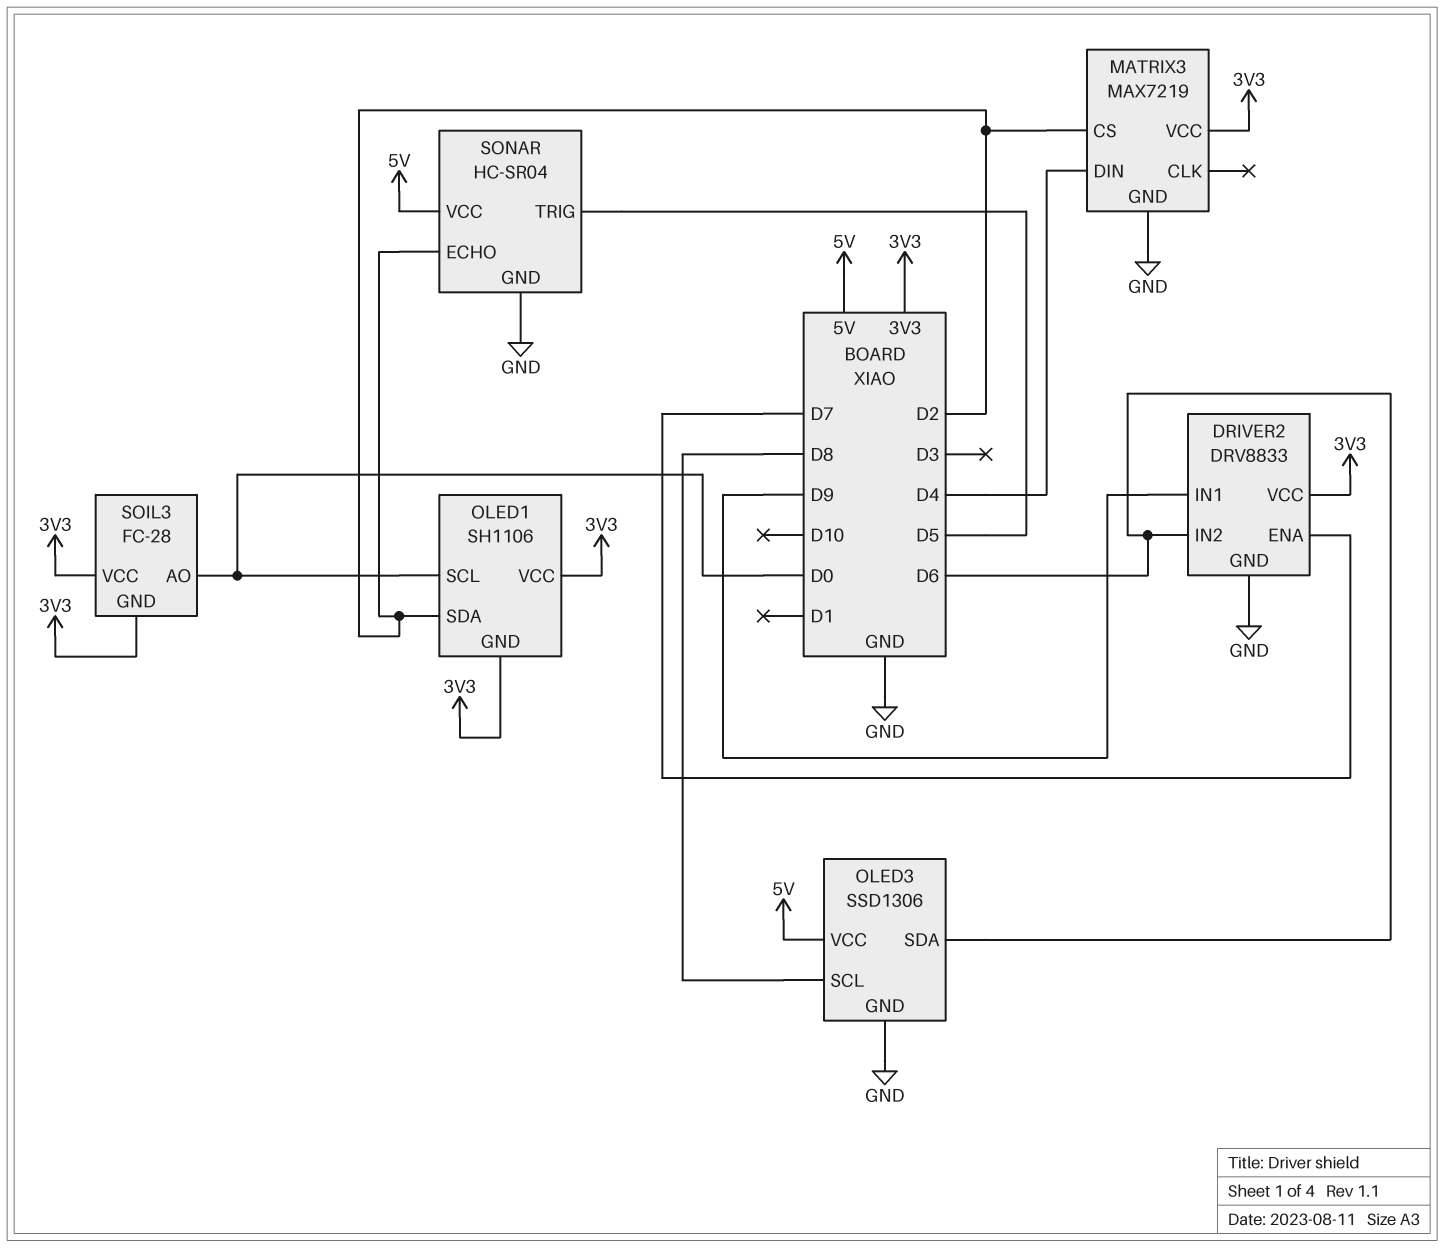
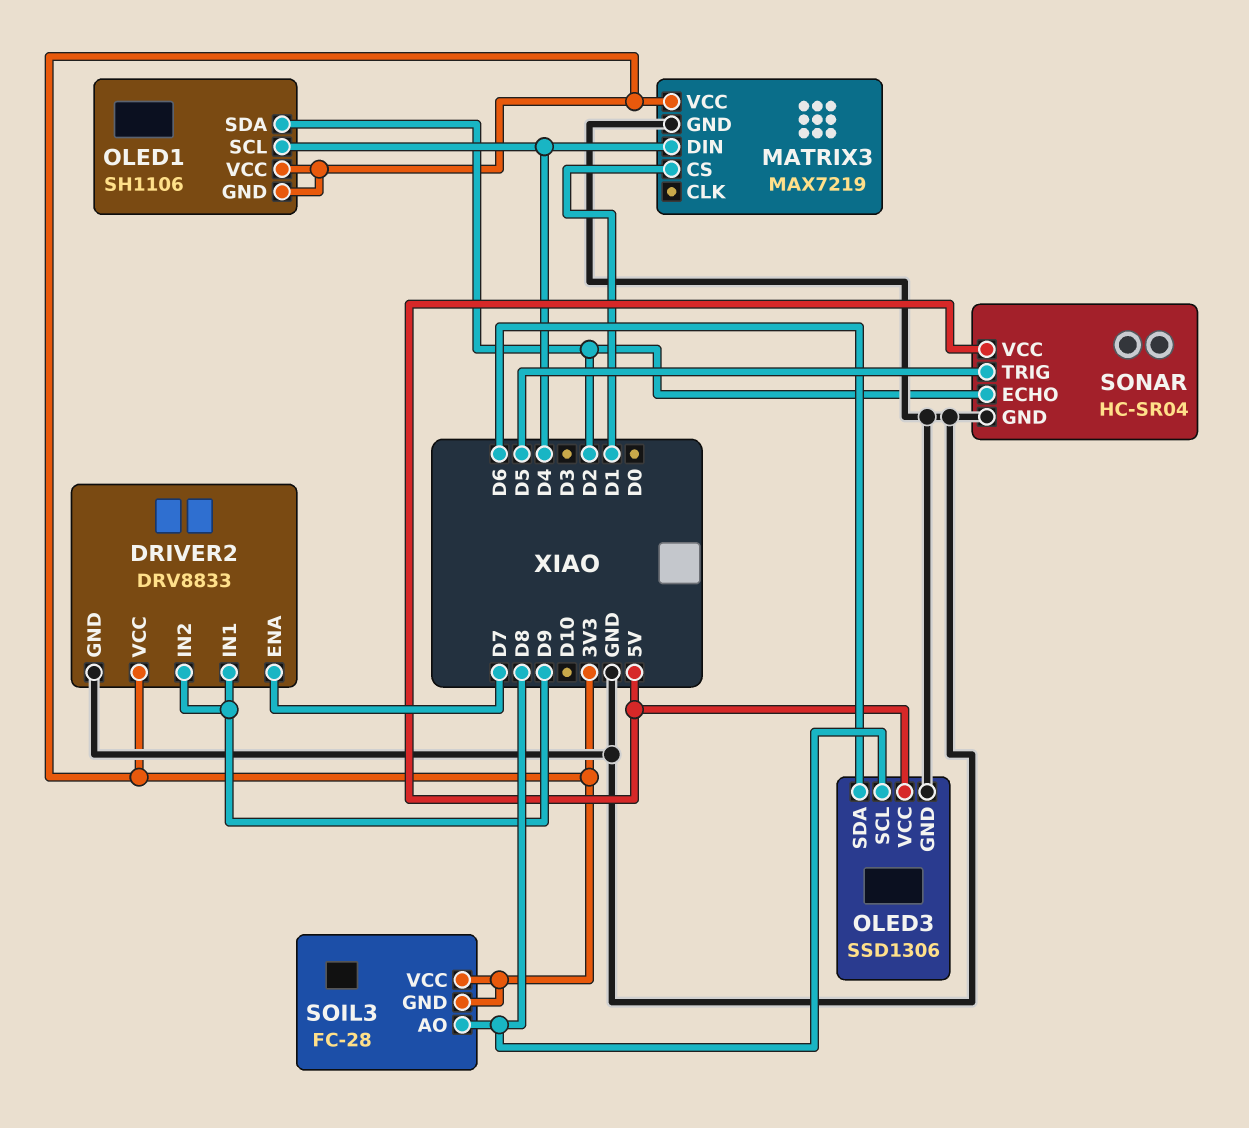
DRIVER2 pin IN2: D6 -> D9
MATRIX3 pin CS: D2 -> D1
OLED1 pin SCL: D0 -> D4
SOIL3 pin AO: D0 -> D8

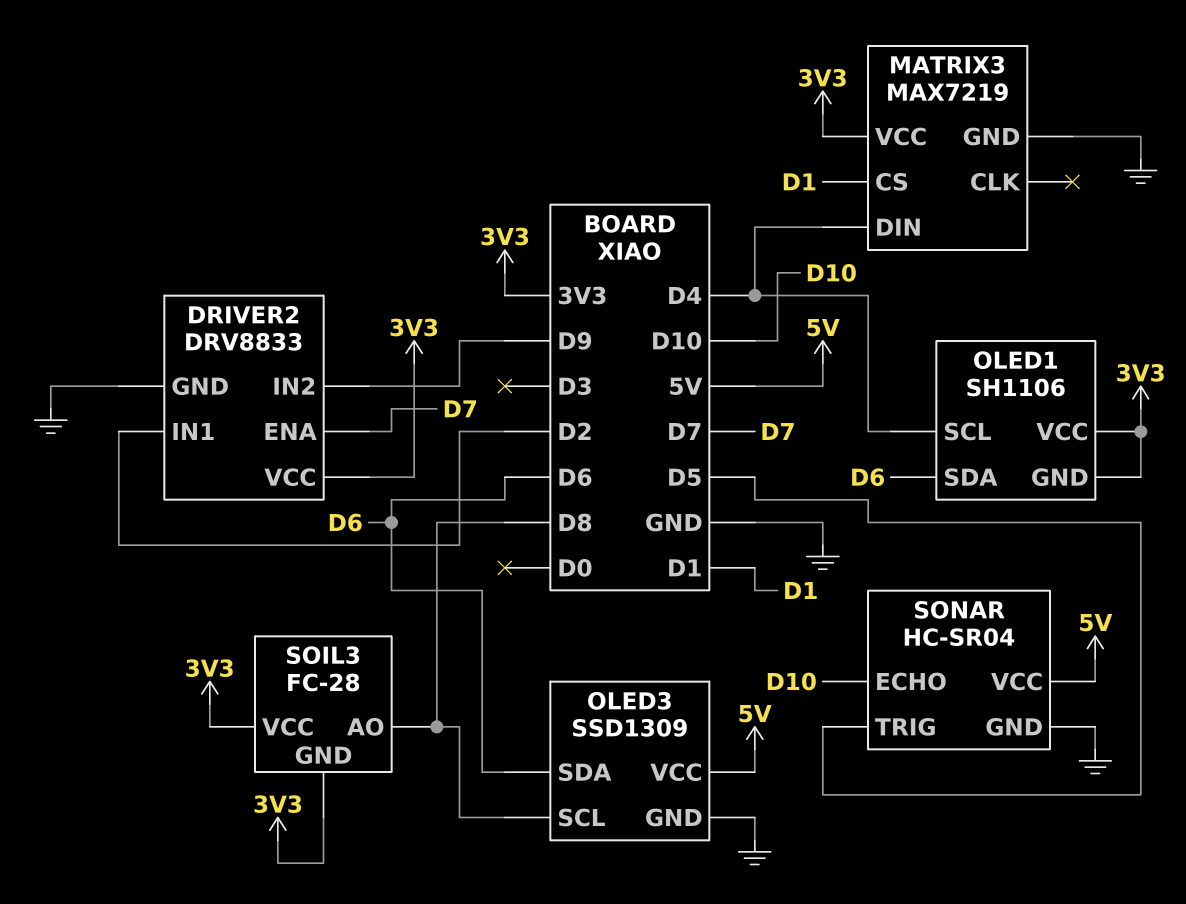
DRIVER2 pin IN1: D9 -> D2
OLED1 pin SDA: D2 -> D6
OLED3: SSD1306 -> SSD1309
SONAR pin ECHO: D2 -> D10

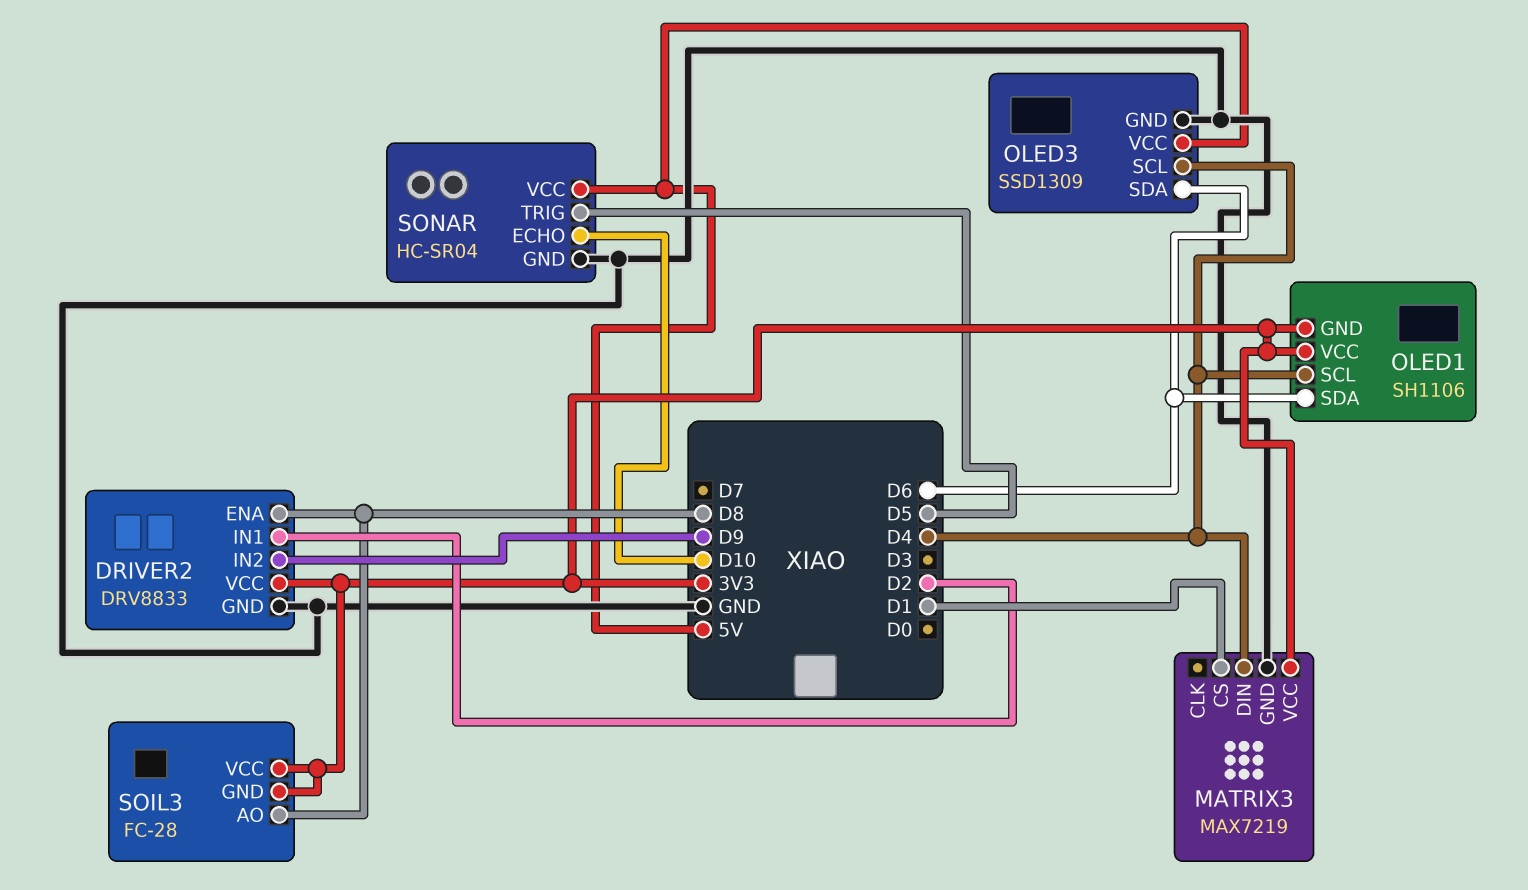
DRIVER2 pin ENA: D7 -> D8
OLED3 pin SCL: D8 -> D4

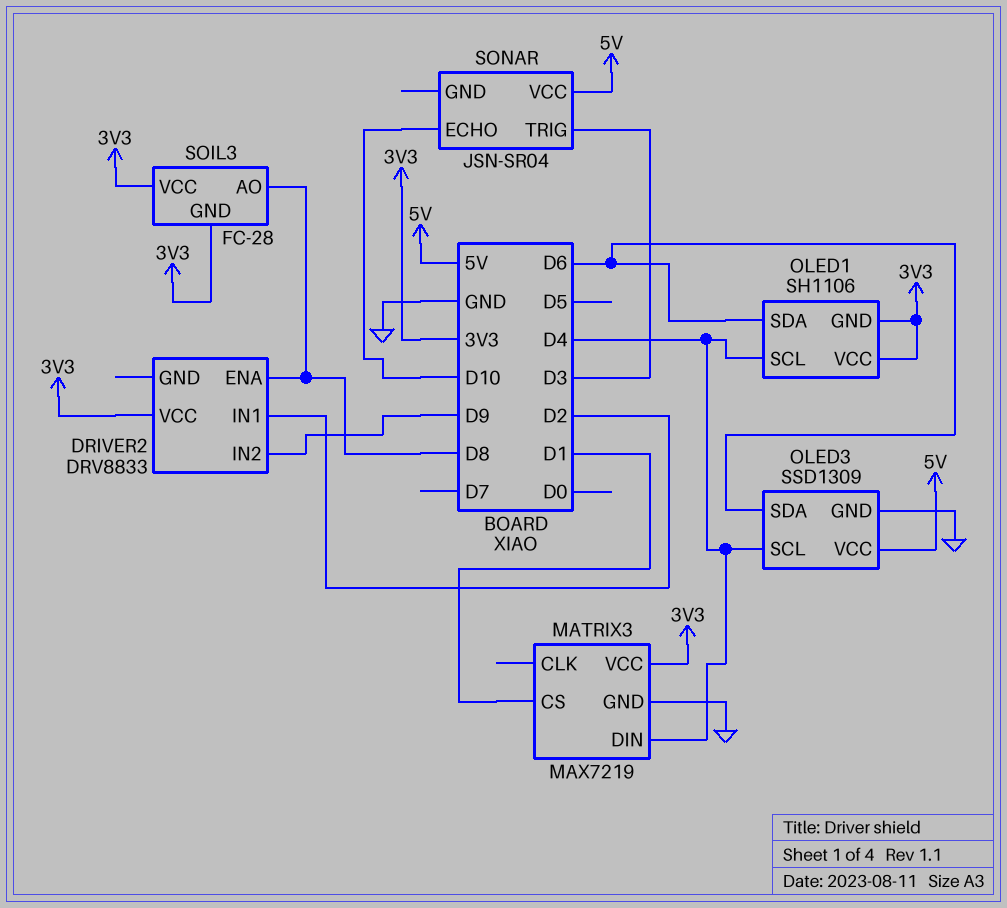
DRIVER2 pin GND: GND -> none
SONAR: HC-SR04 -> JSN-SR04
SONAR pin GND: GND -> none
SONAR pin TRIG: D5 -> D3

